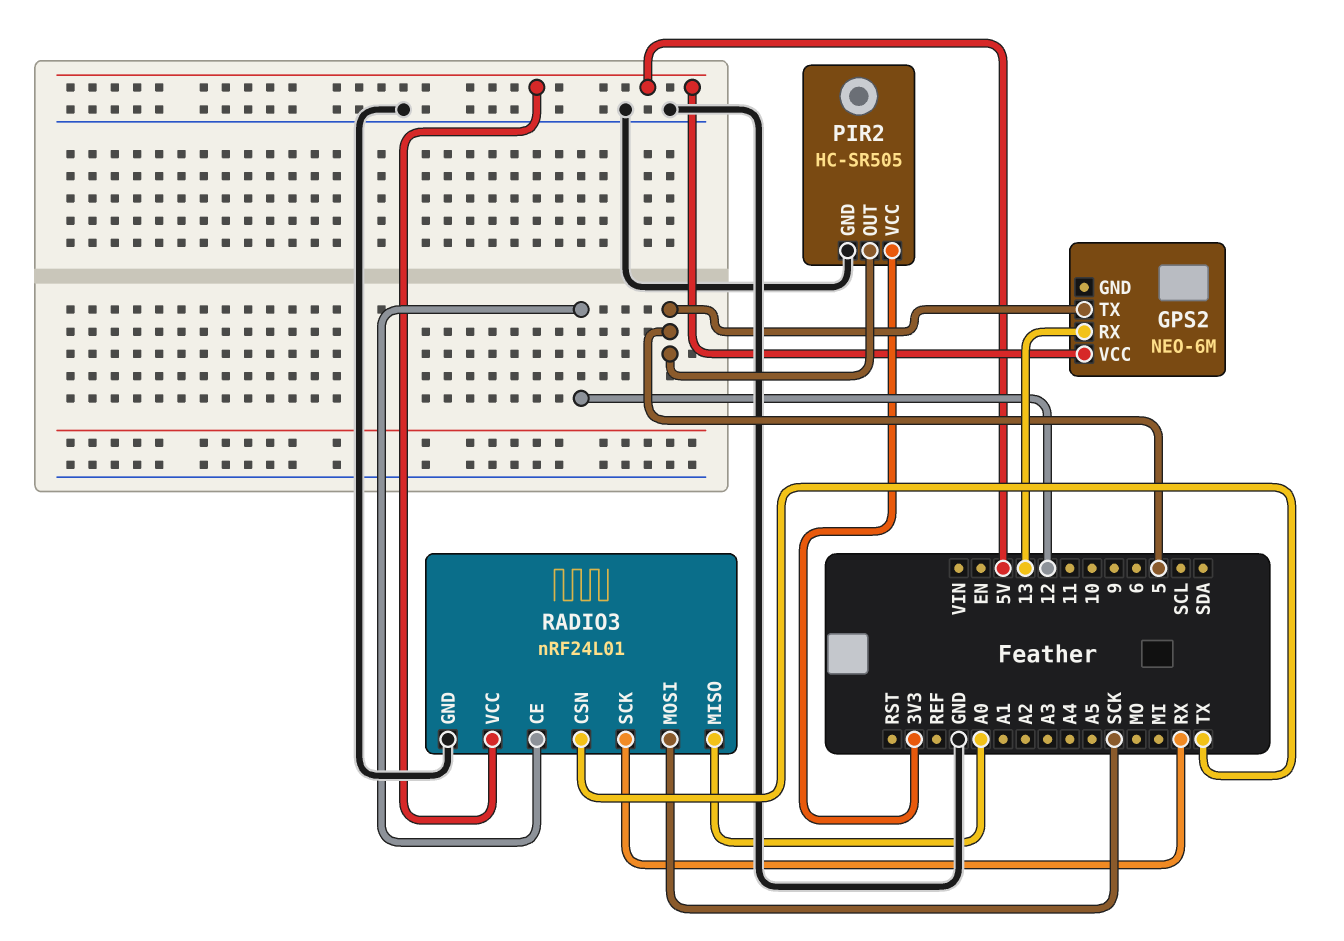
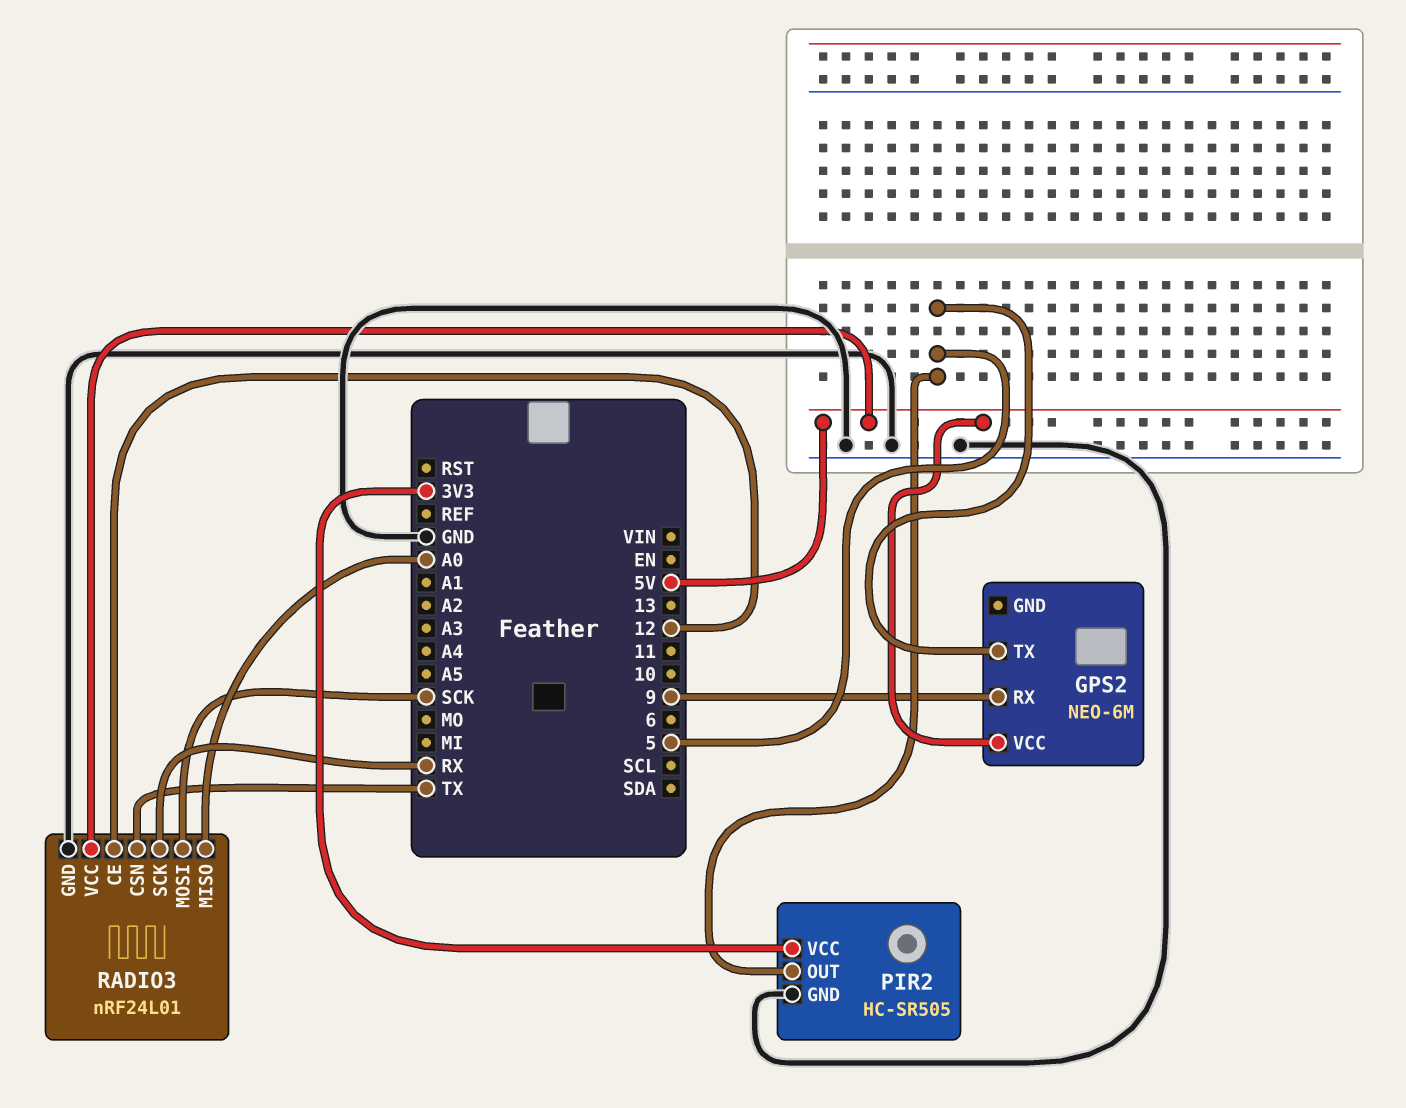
GPS2 pin RX: 13 -> 9

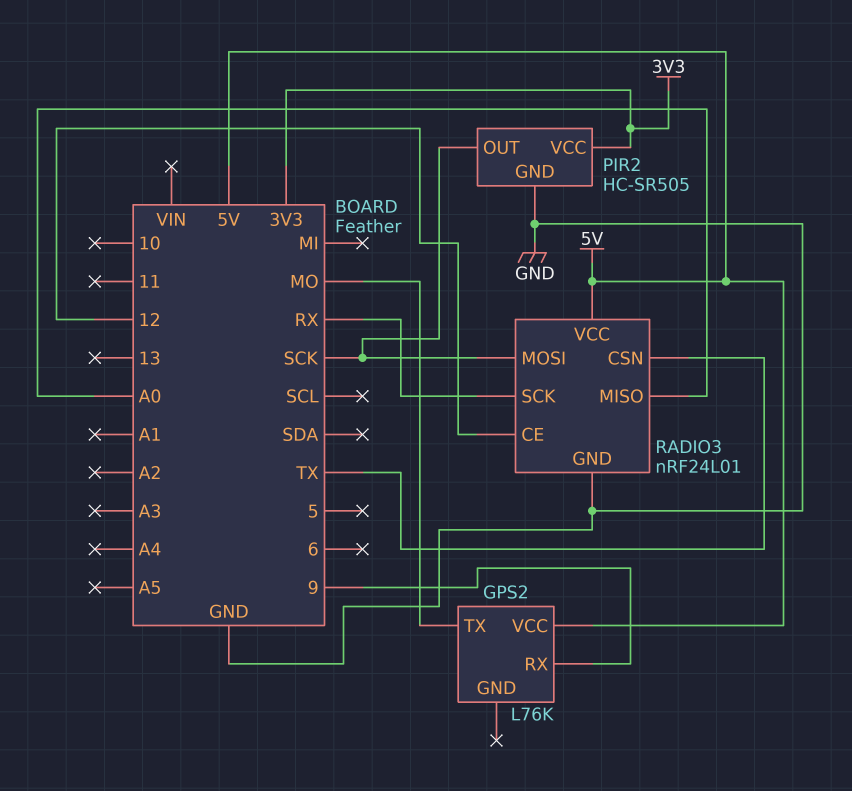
GPS2: NEO-6M -> L76K
GPS2 pin TX: 5 -> MO
PIR2 pin OUT: 5 -> SCK

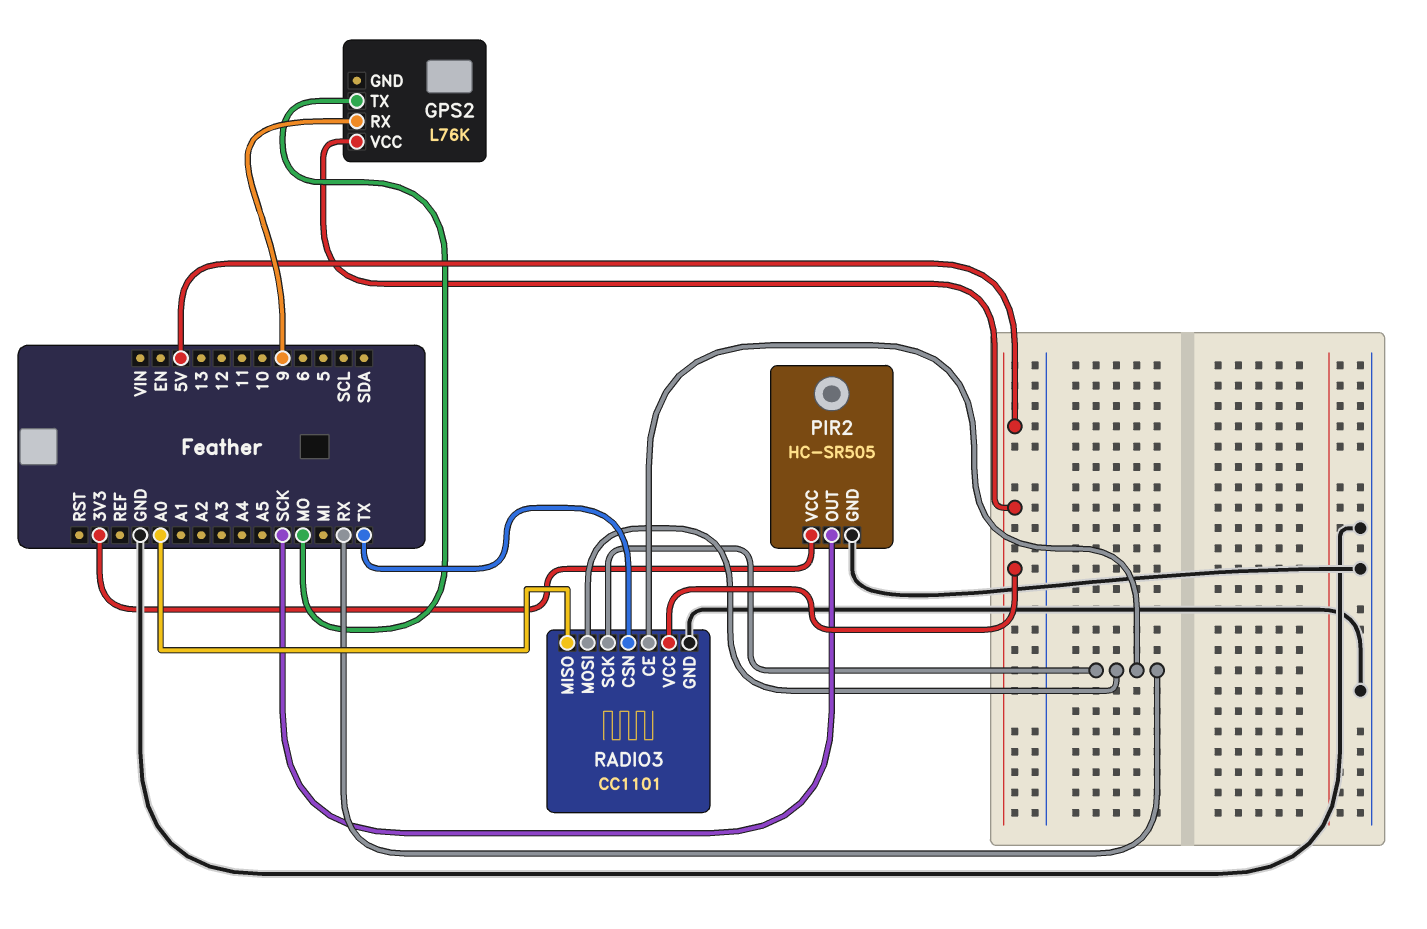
RADIO3: nRF24L01 -> CC1101
RADIO3 pin CE: 12 -> RX
RADIO3 pin MOSI: SCK -> RX

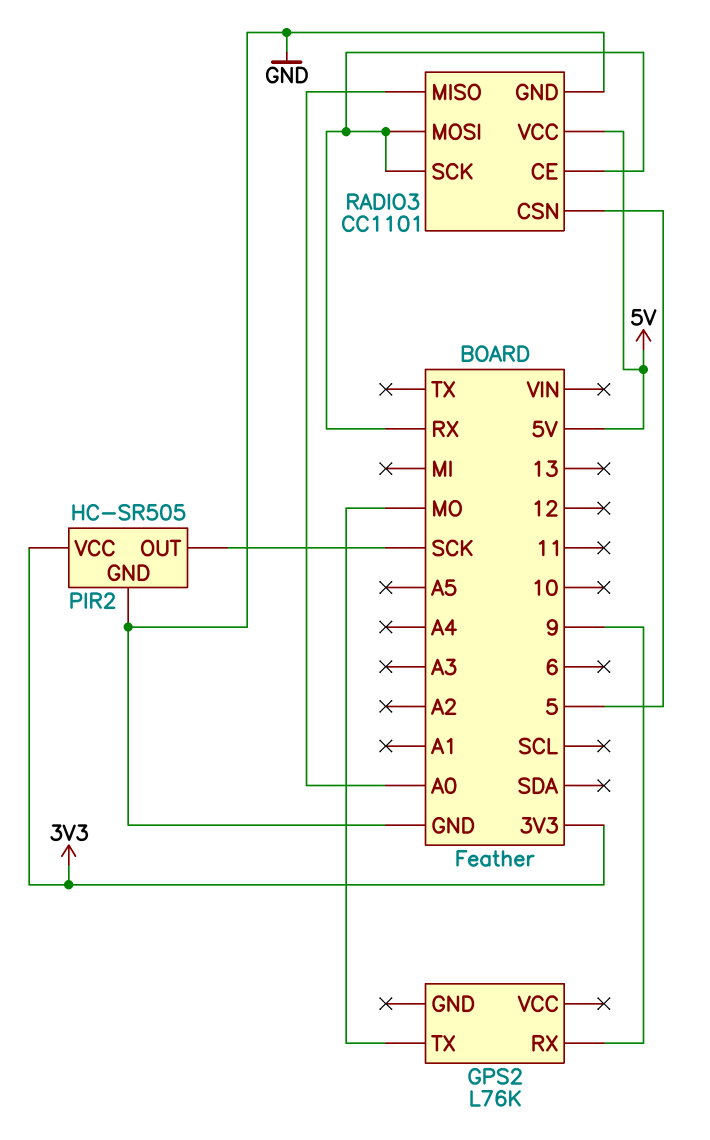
GPS2 pin VCC: 5V -> none
RADIO3 pin CSN: TX -> 5

